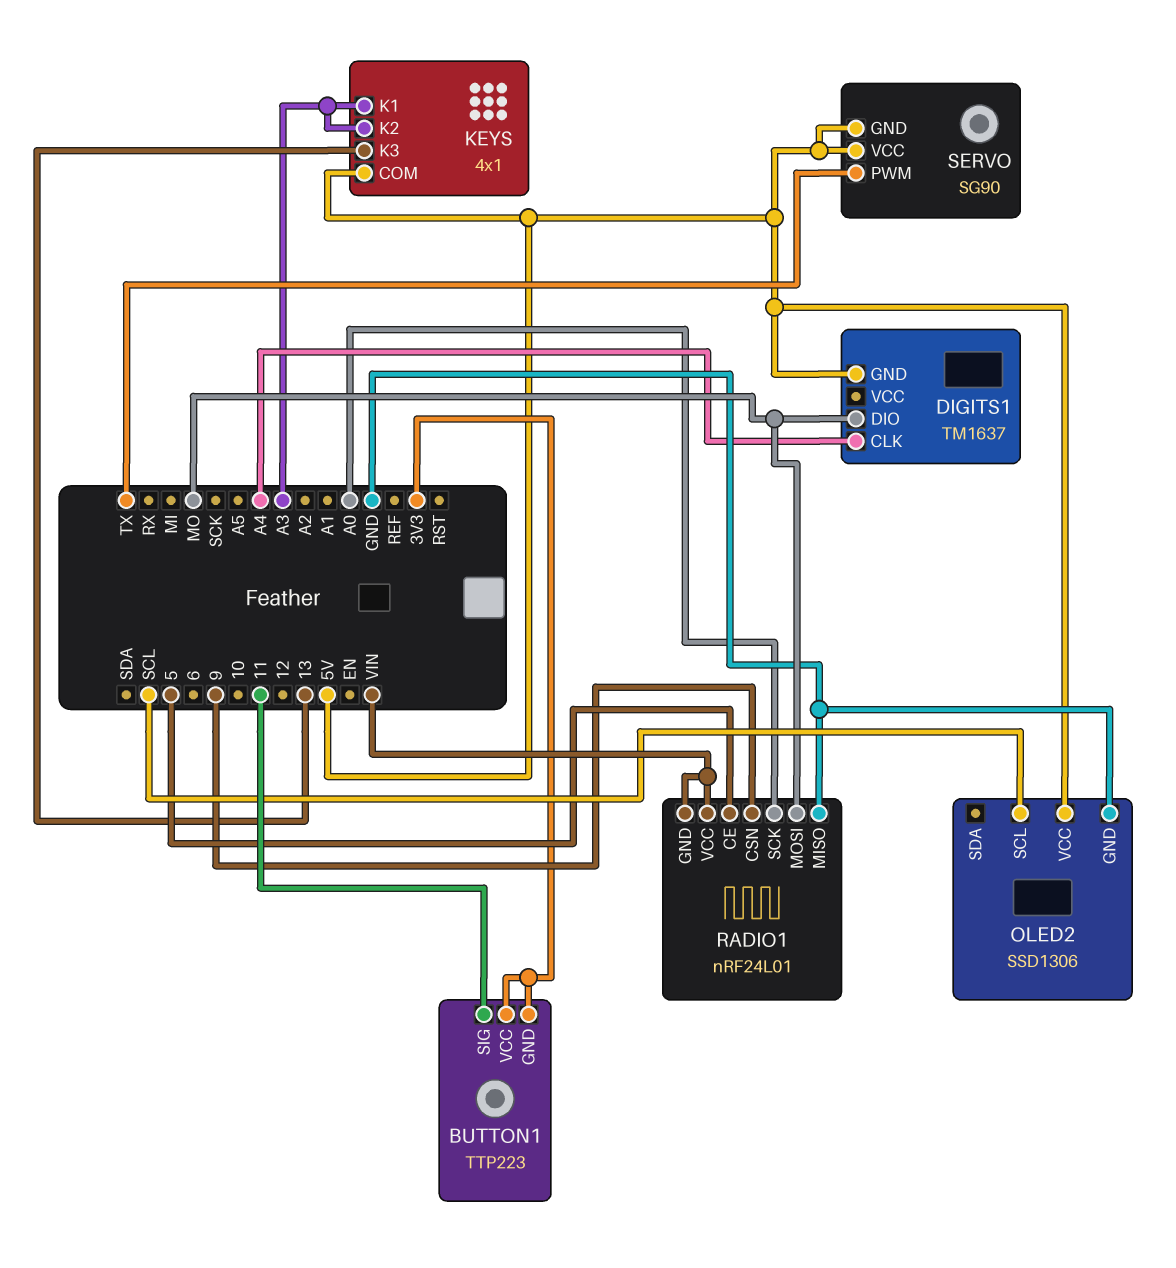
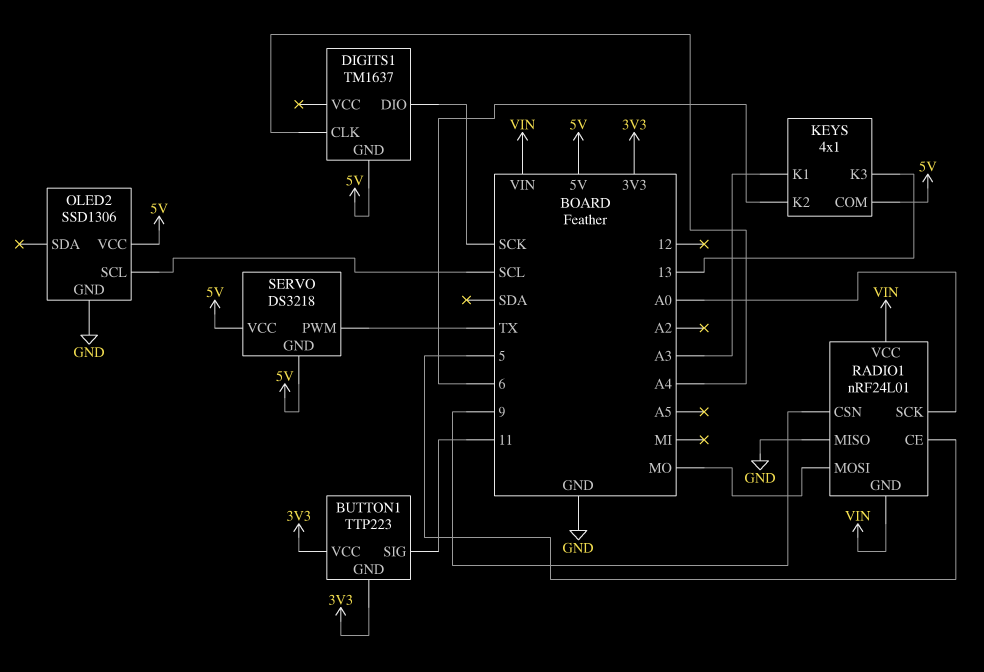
DIGITS1 pin DIO: MO -> SCK
KEYS pin K2: A3 -> 6
SERVO: SG90 -> DS3218

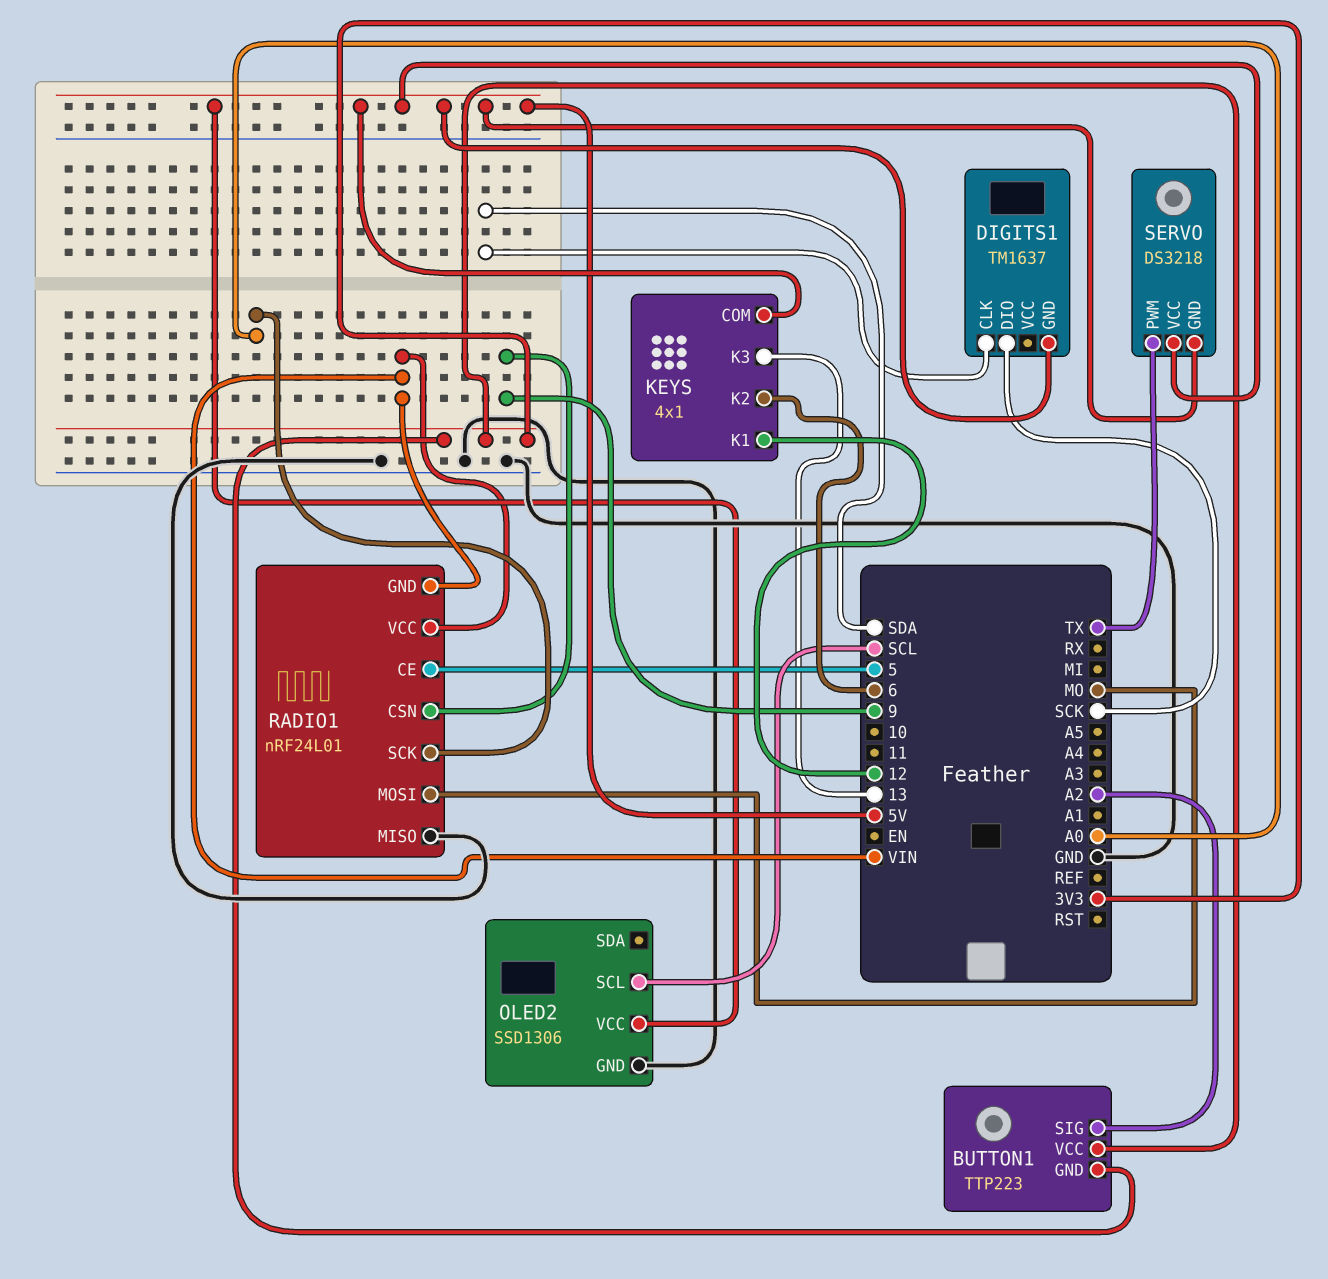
BUTTON1 pin SIG: 11 -> A2
DIGITS1 pin CLK: A4 -> SDA
KEYS pin K1: A3 -> 12

